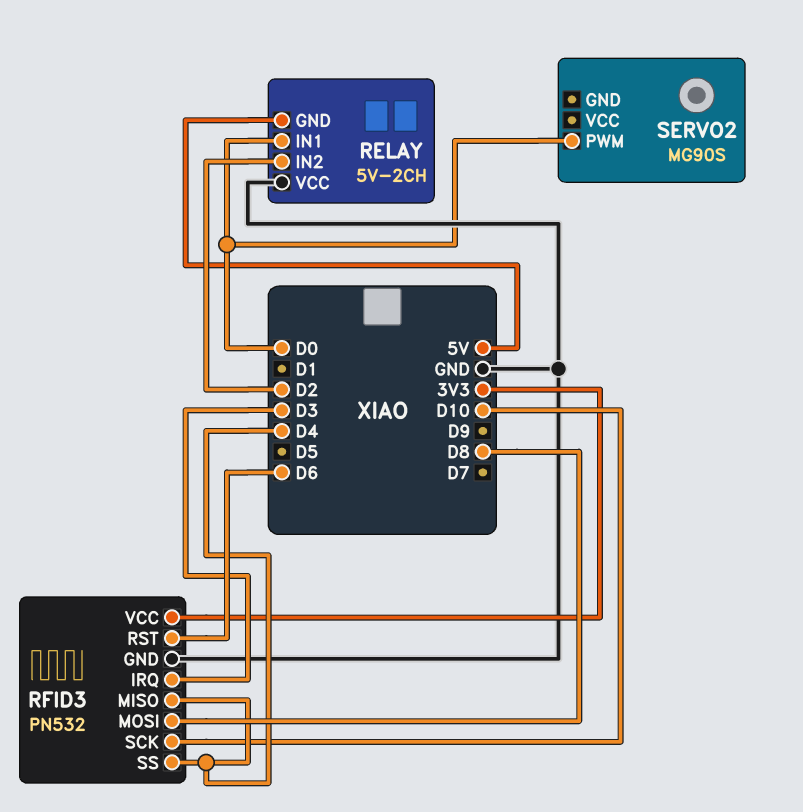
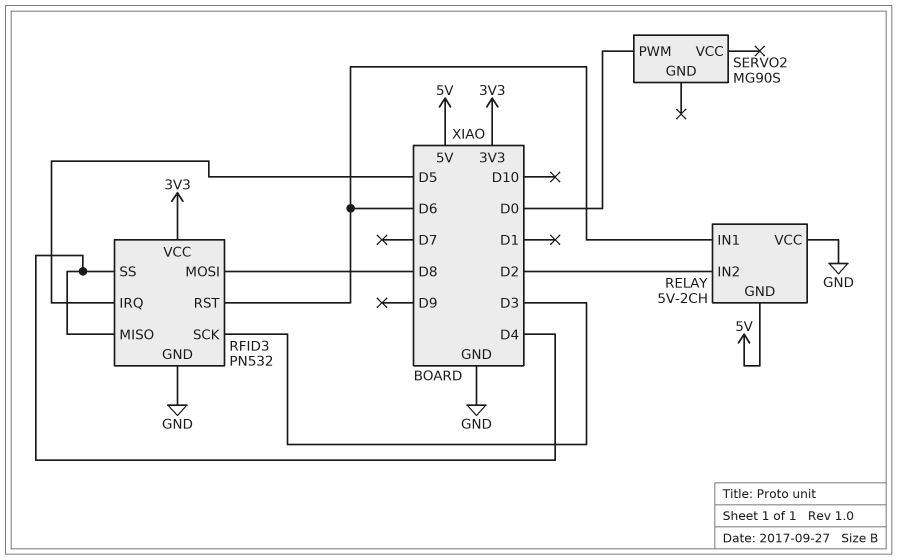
RELAY pin IN1: D0 -> D6
RFID3 pin IRQ: D3 -> D5
RFID3 pin SCK: D10 -> D3

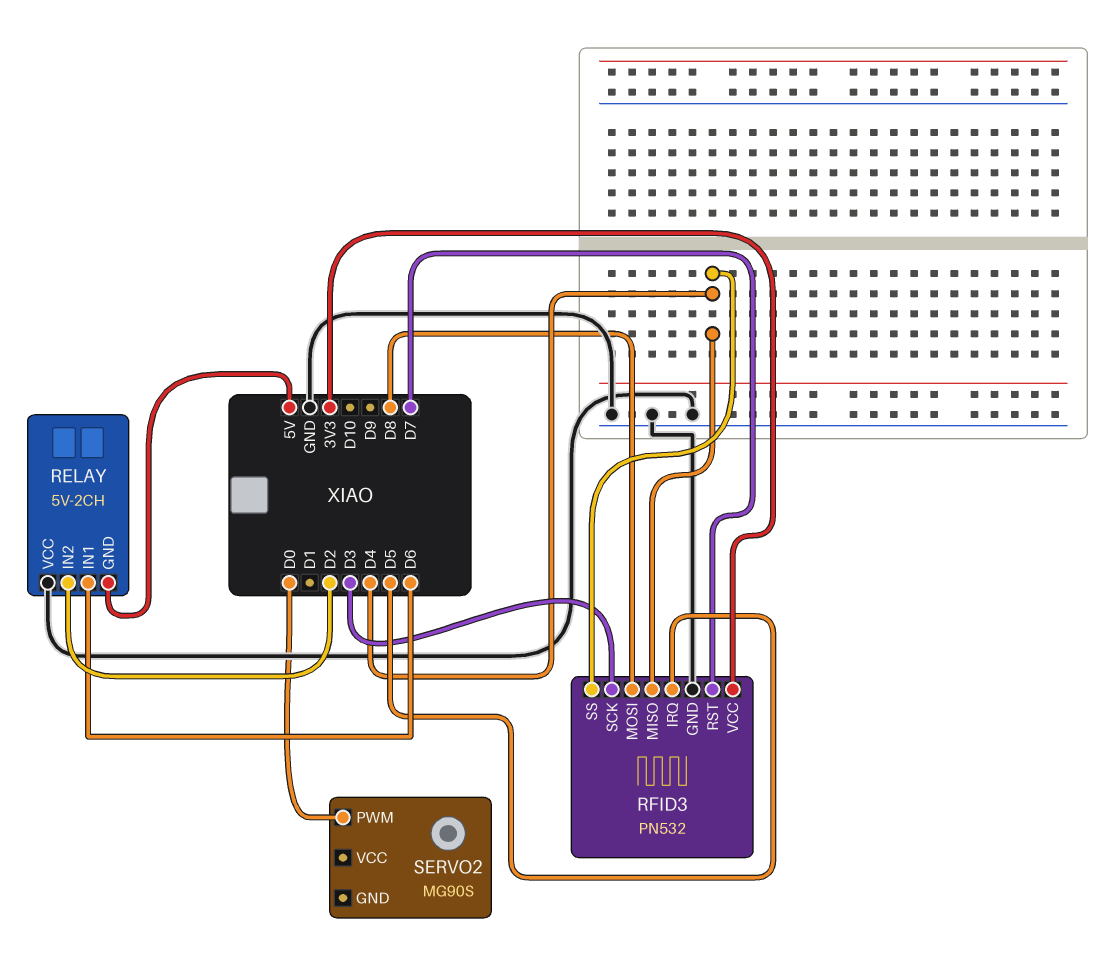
RFID3 pin RST: D6 -> D7

